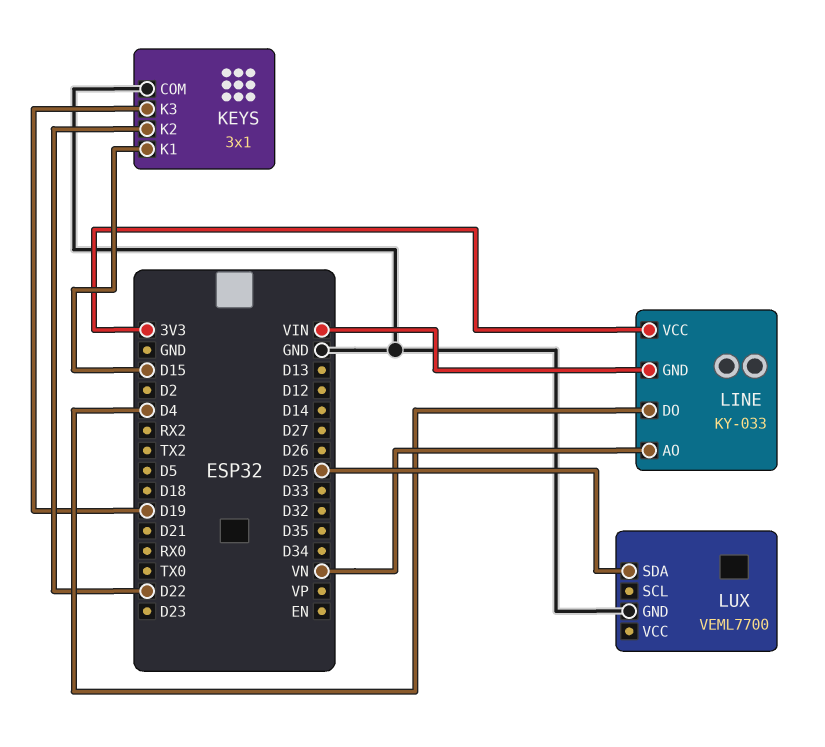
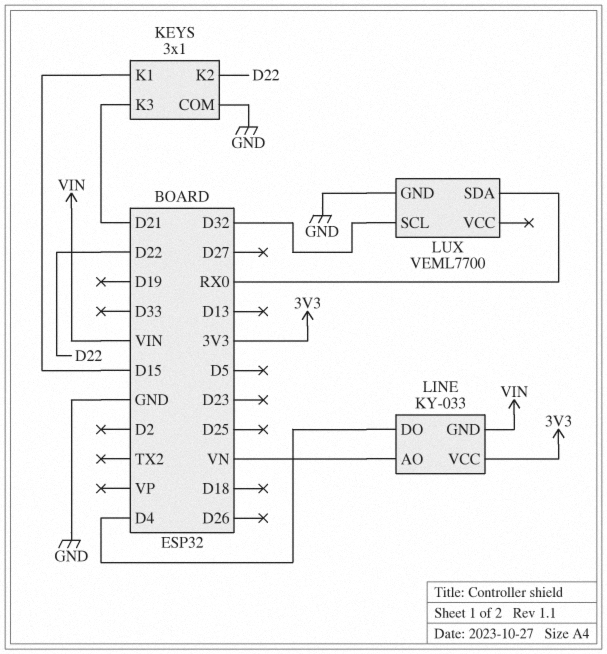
KEYS pin K3: D19 -> D21
LUX pin SCL: none -> D32
LUX pin SDA: D25 -> RX0

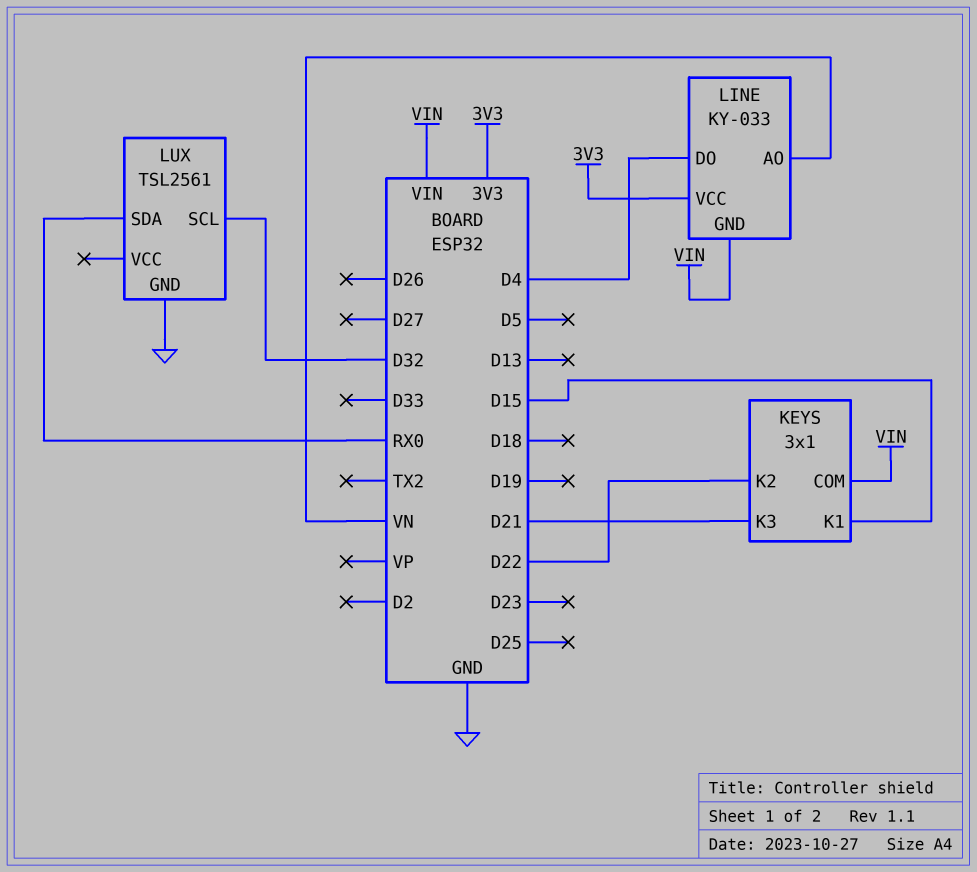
KEYS pin COM: GND -> VIN
LUX: VEML7700 -> TSL2561

